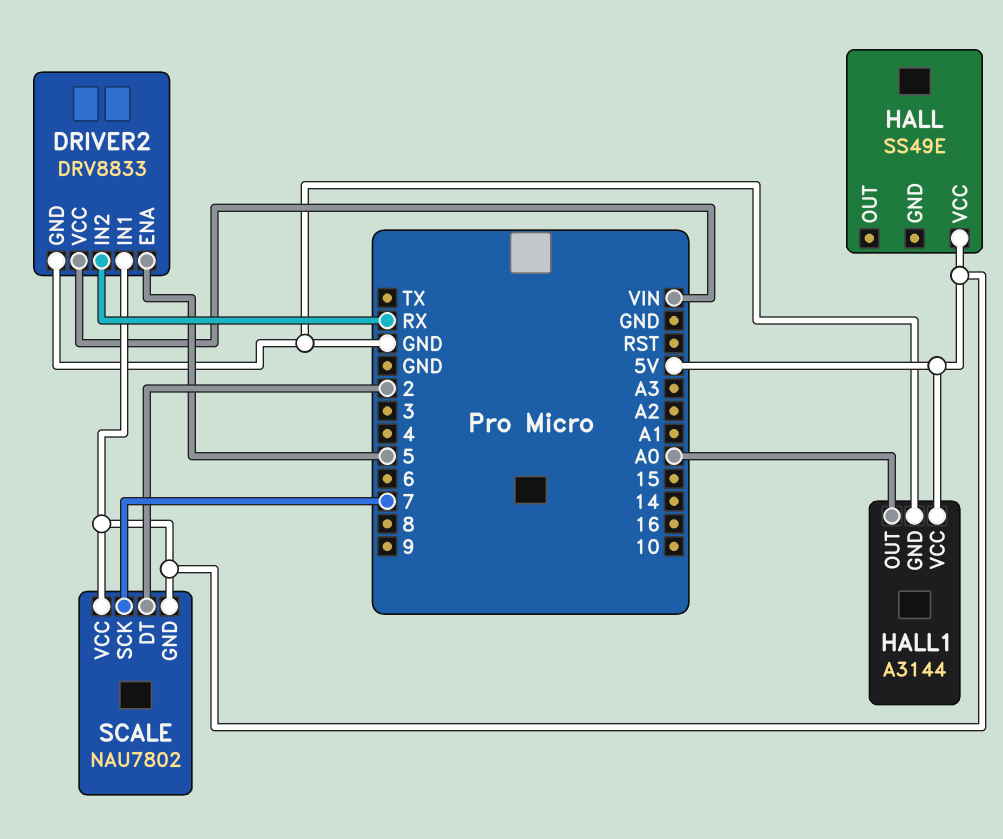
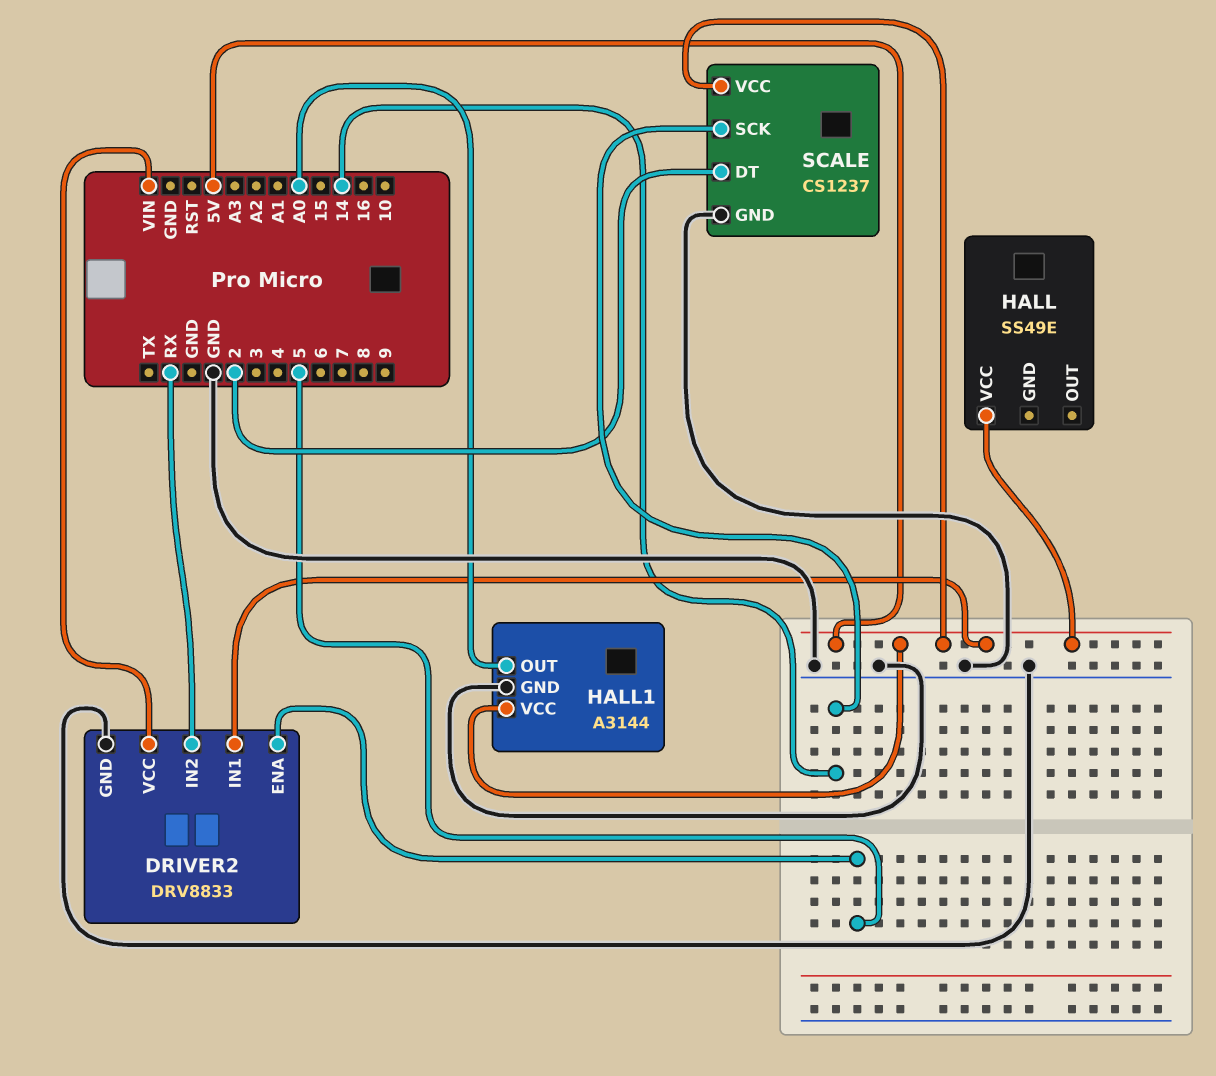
SCALE: NAU7802 -> CS1237
SCALE pin GND: 5V -> GND
SCALE pin SCK: 7 -> 14

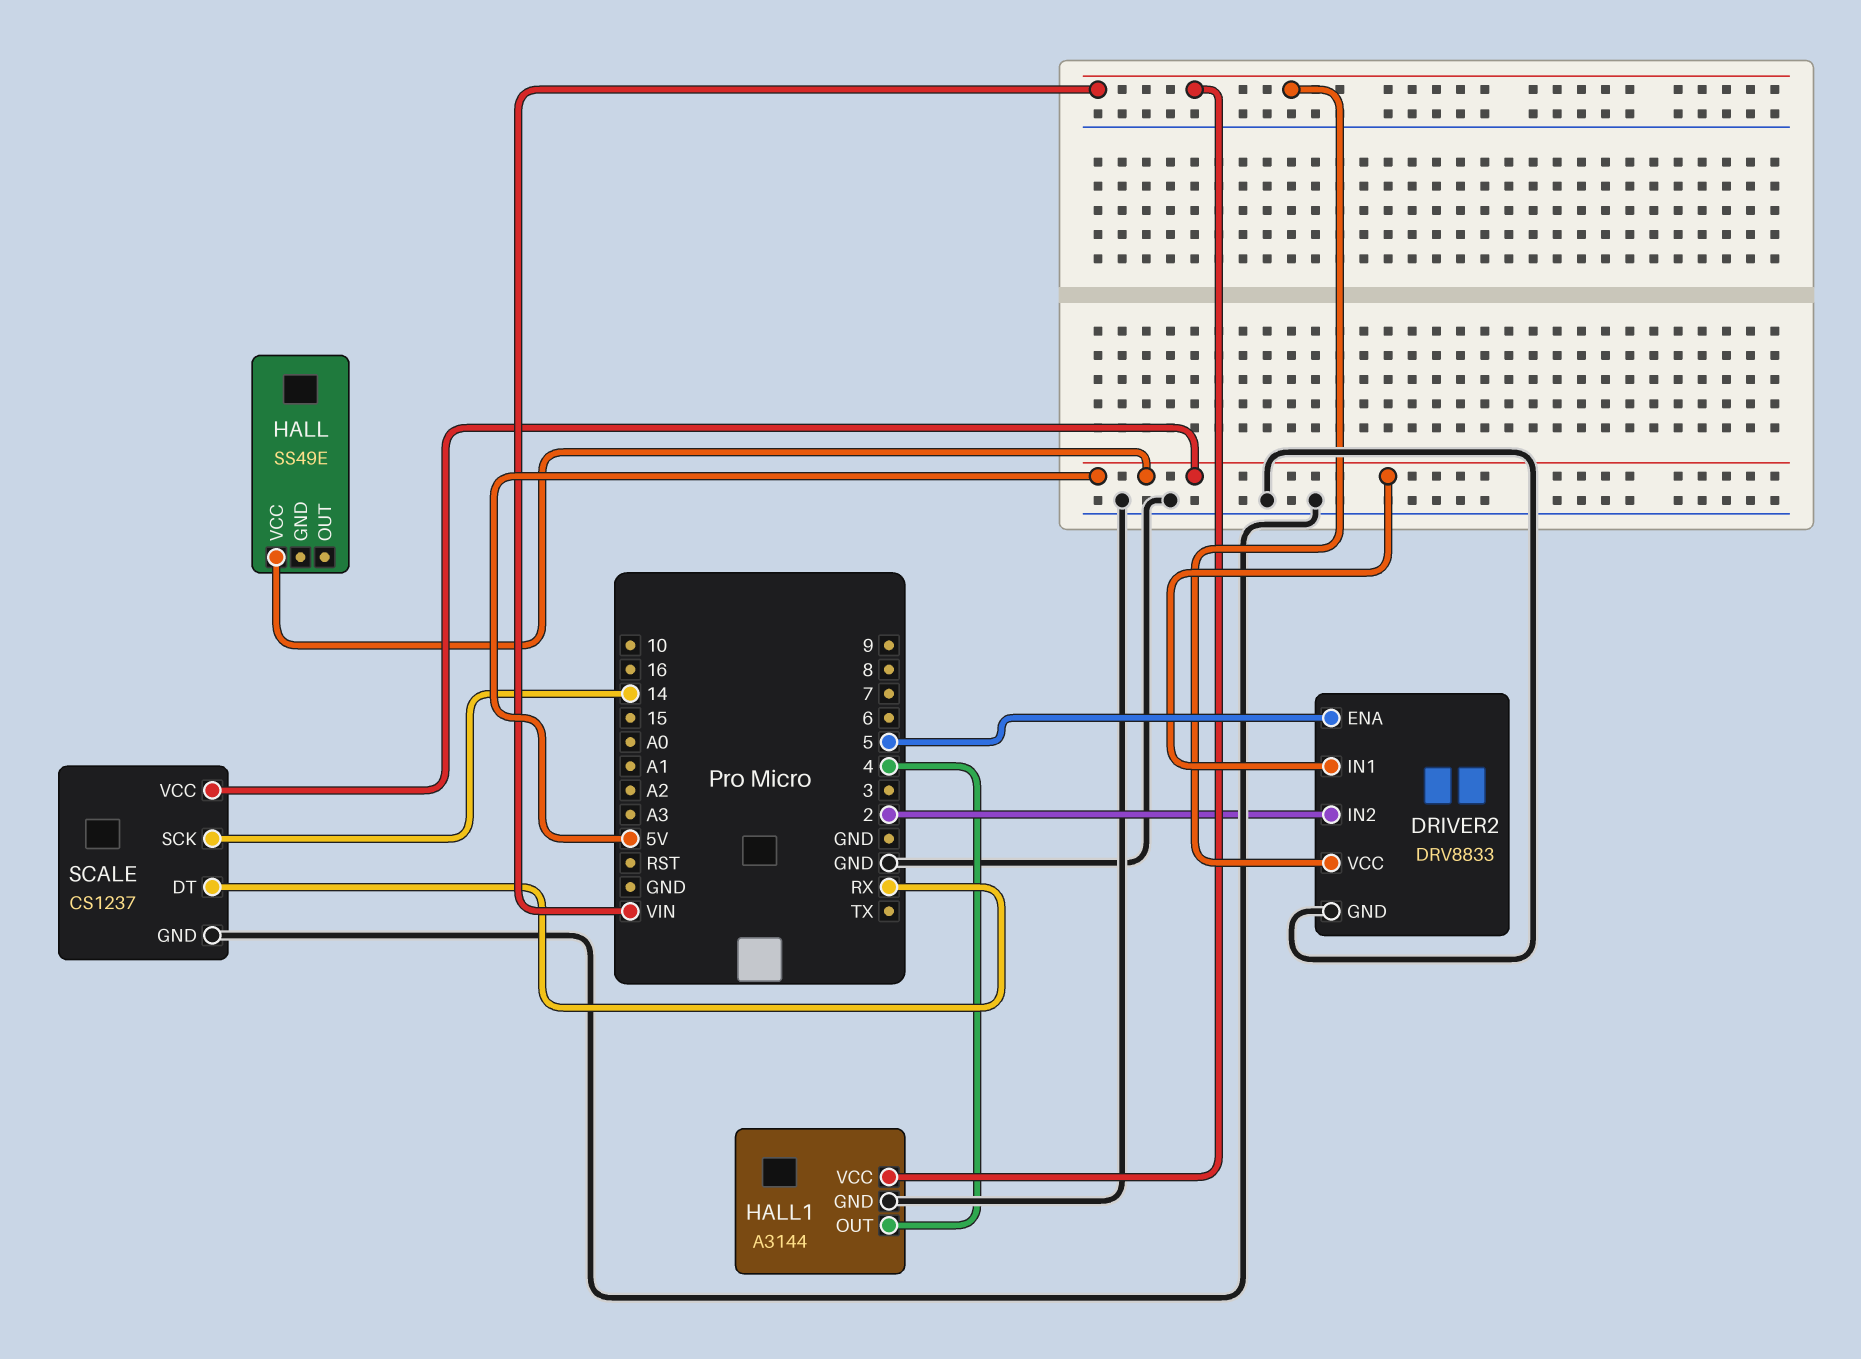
DRIVER2 pin IN2: RX -> 2
HALL1 pin OUT: A0 -> 4
HALL1 pin VCC: 5V -> VIN
SCALE pin DT: 2 -> RX

